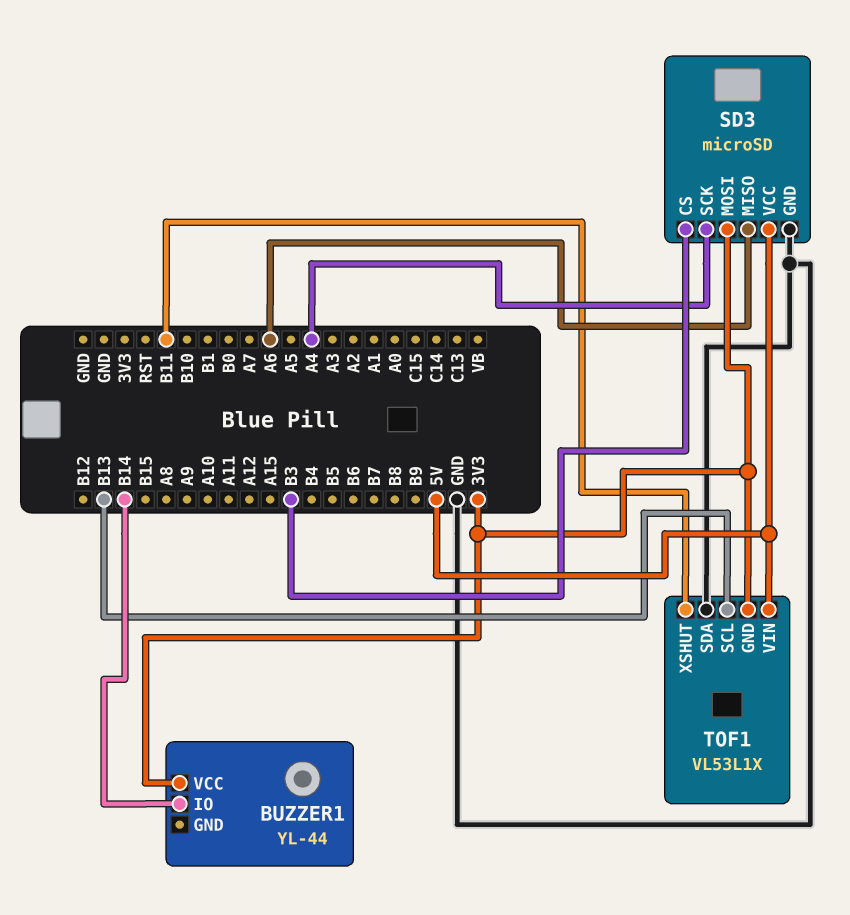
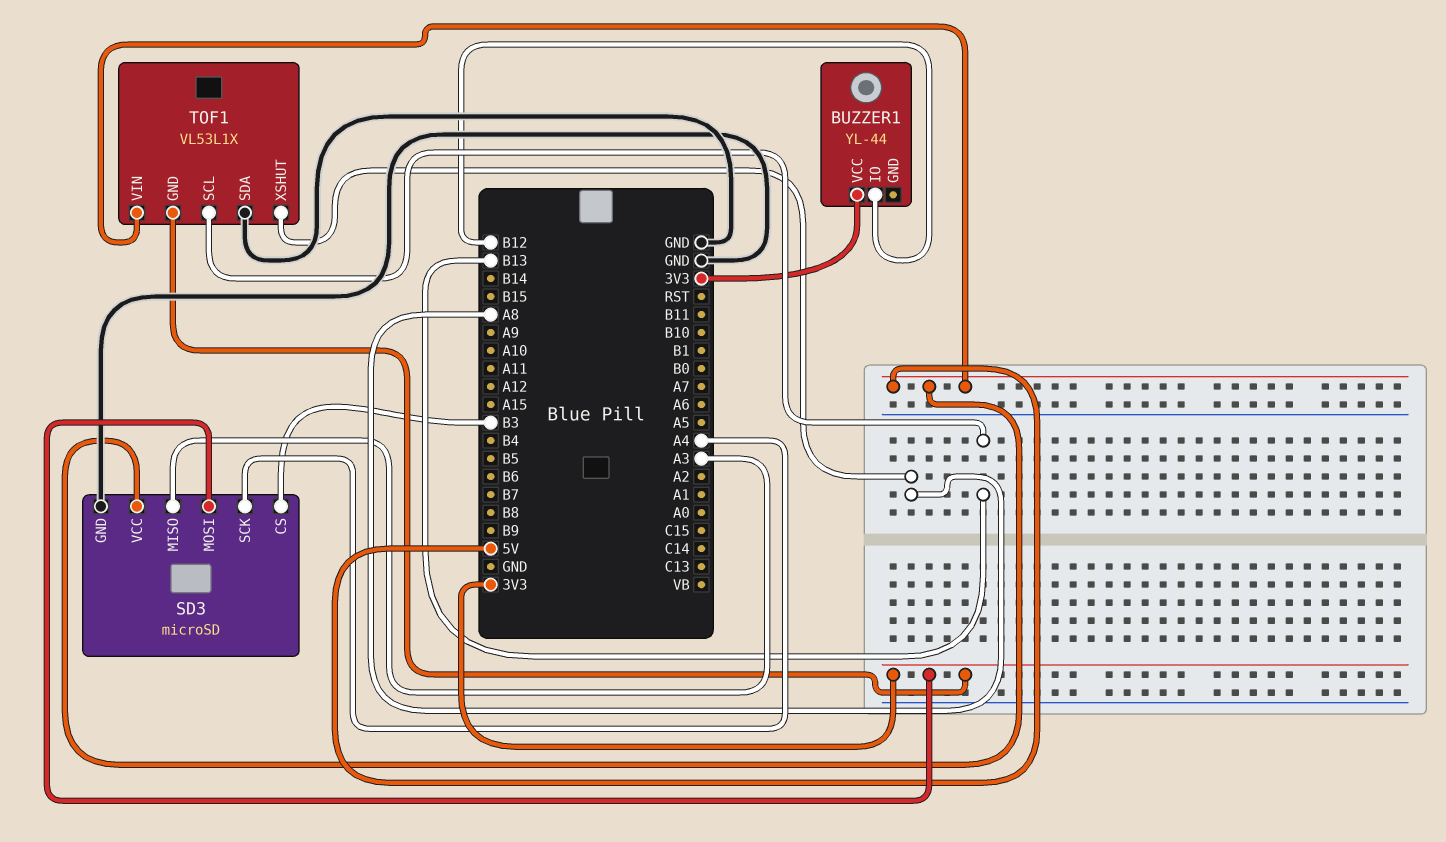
BUZZER1 pin IO: B14 -> B12
SD3 pin MISO: A6 -> A3
TOF1 pin XSHUT: B11 -> A8

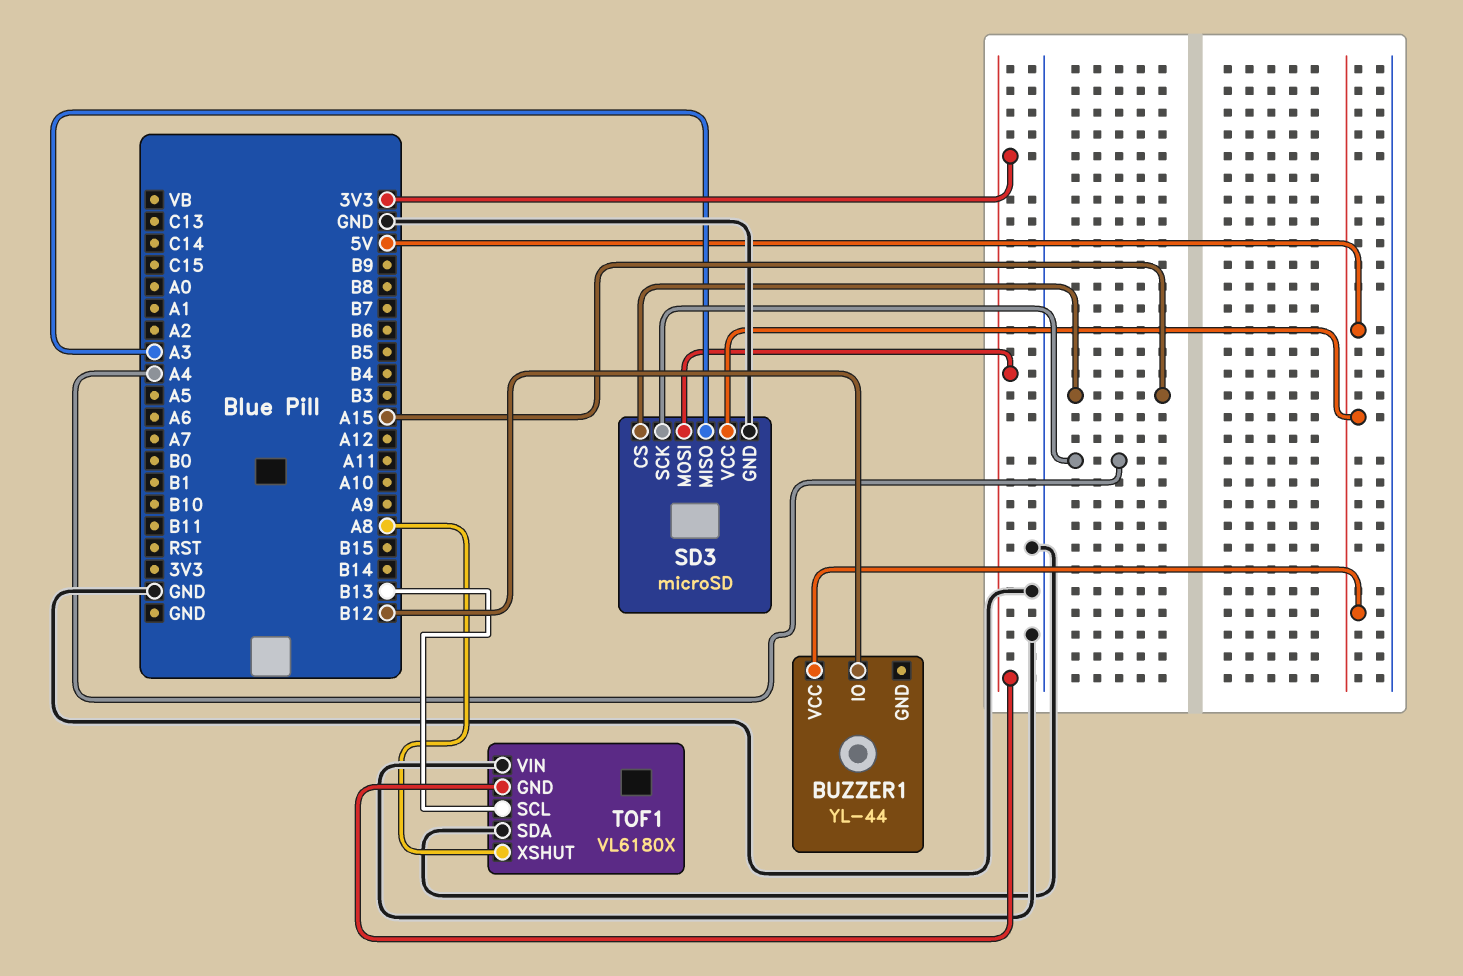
BUZZER1 pin VCC: 3V3 -> 5V
SD3 pin CS: B3 -> A15
TOF1: VL53L1X -> VL6180X
TOF1 pin VIN: 5V -> GND

